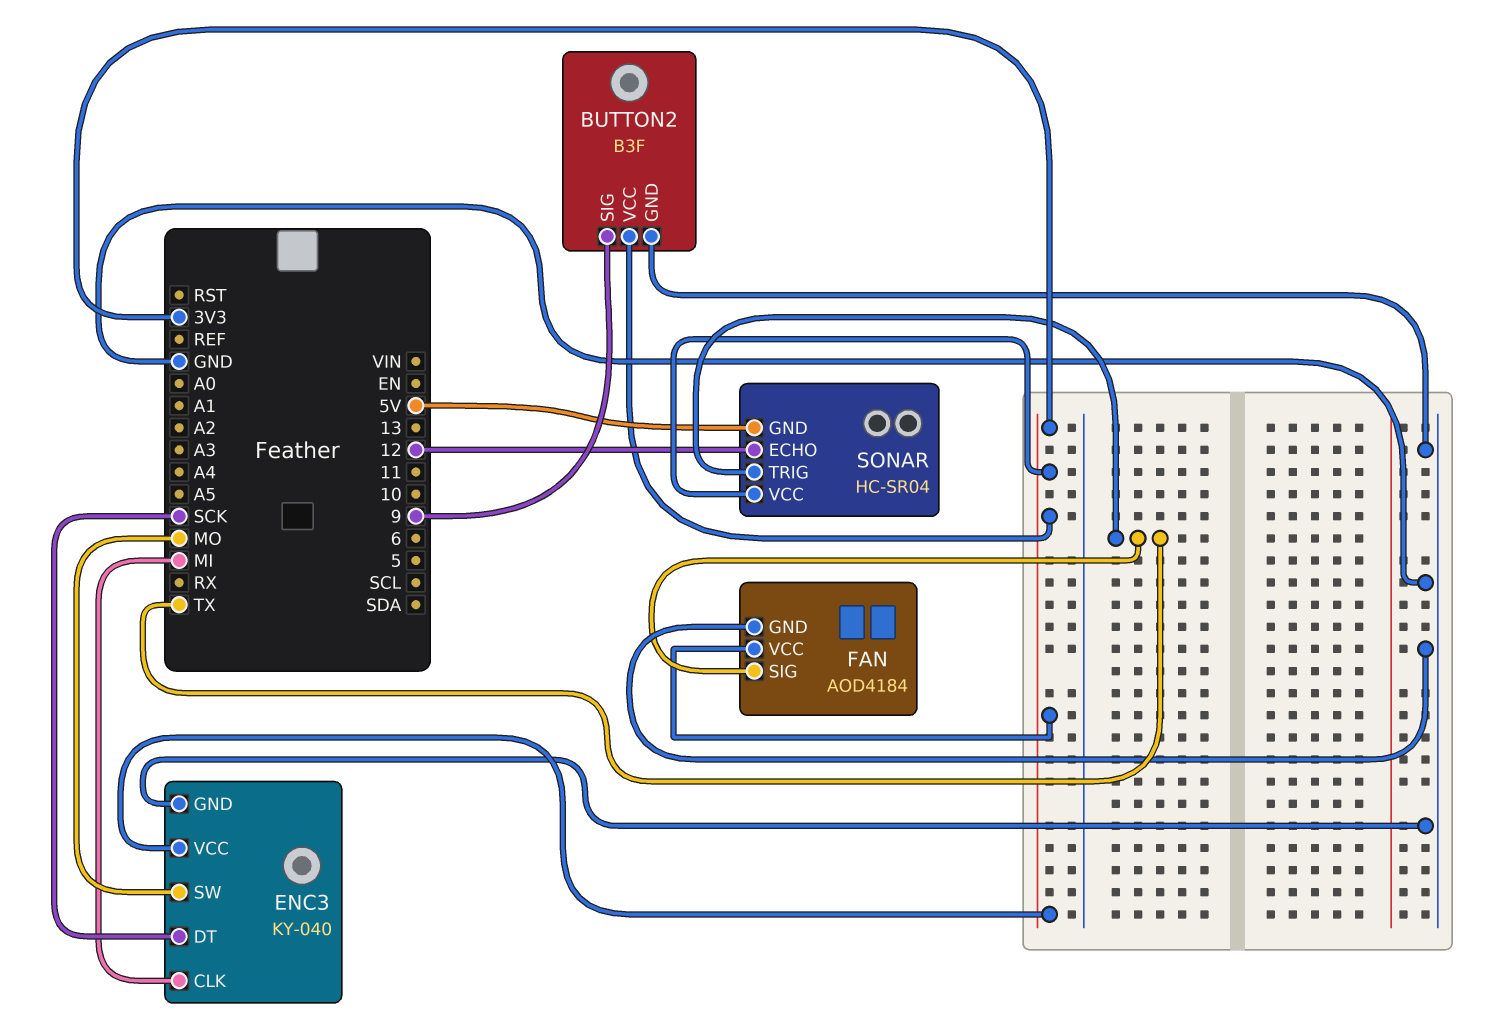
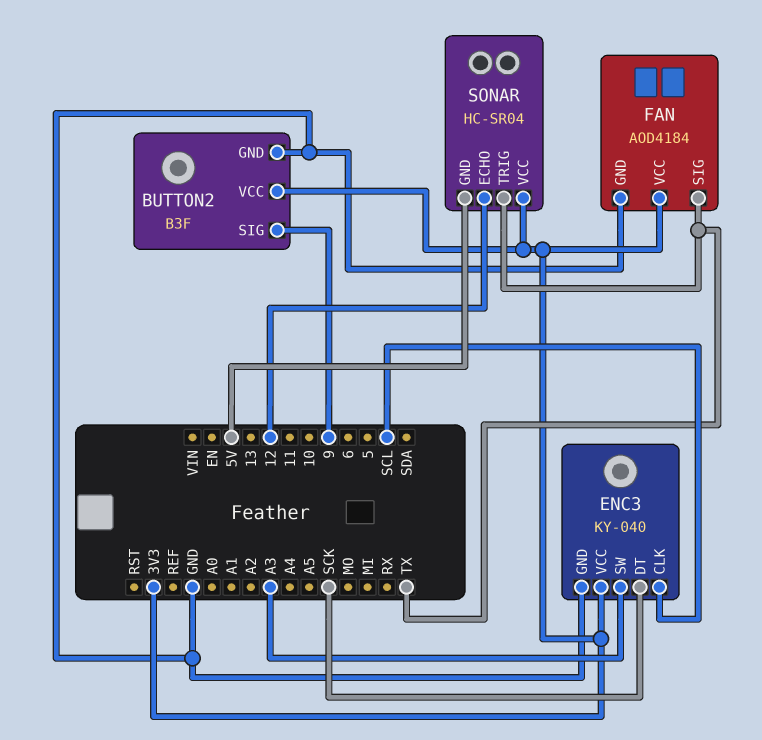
ENC3 pin CLK: MI -> SCL
ENC3 pin SW: MO -> A3

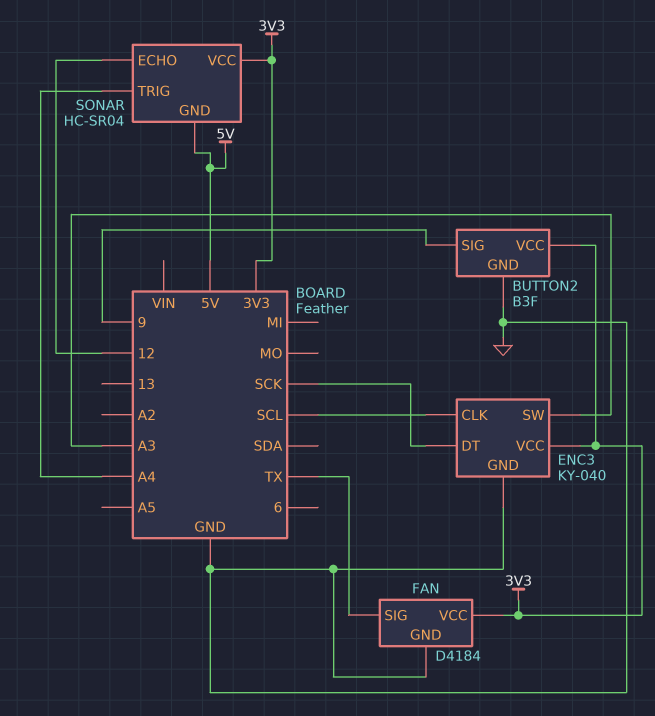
FAN: AOD4184 -> D4184
SONAR pin TRIG: TX -> A4

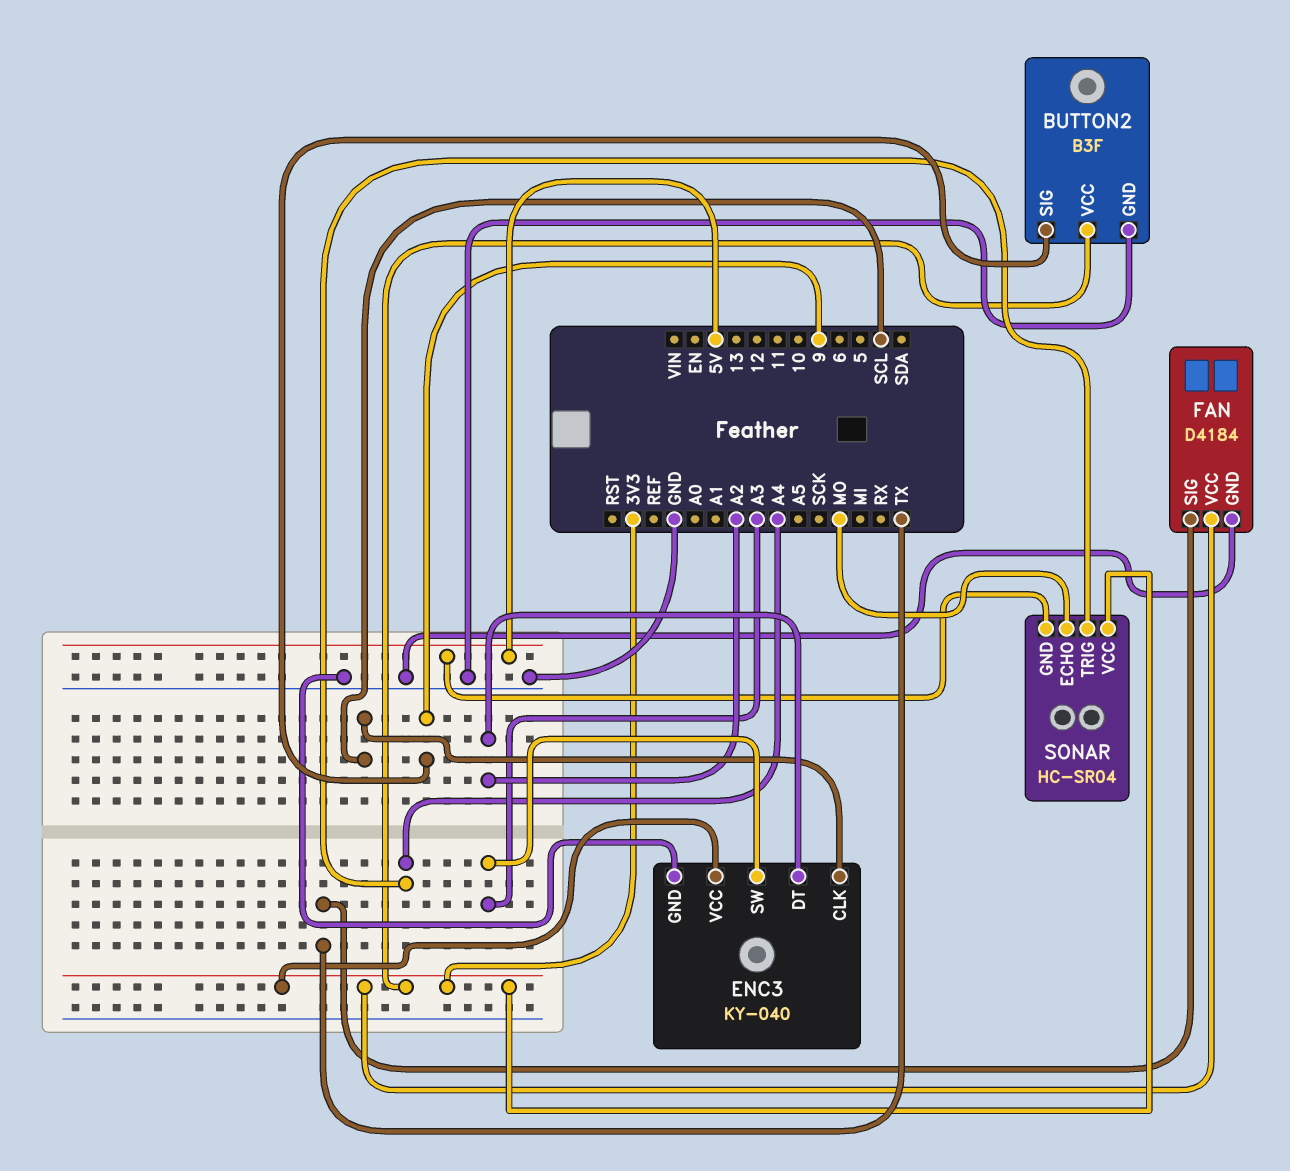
ENC3 pin DT: SCK -> A2
SONAR pin ECHO: 12 -> MO

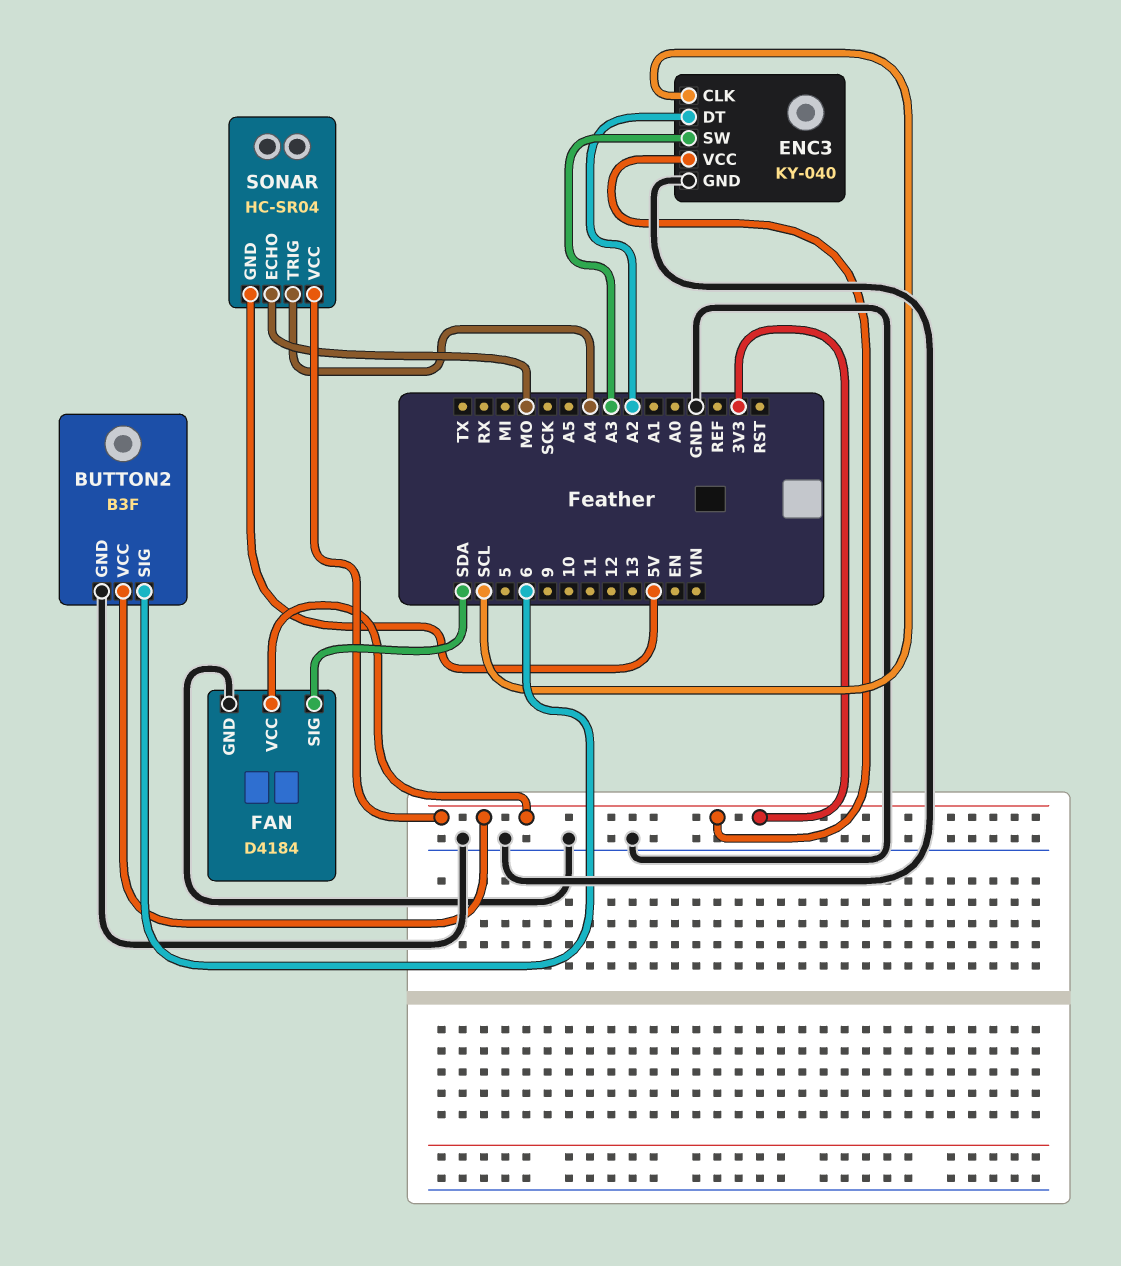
BUTTON2 pin SIG: 9 -> 6
FAN pin SIG: TX -> SDA

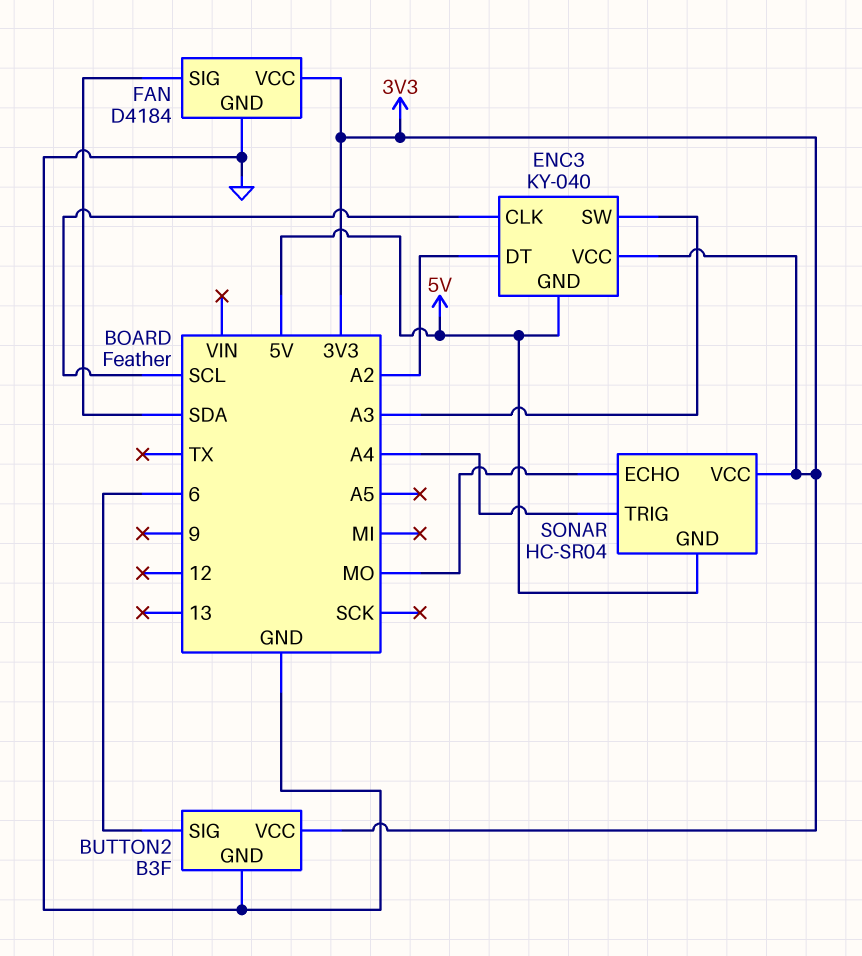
ENC3 pin GND: GND -> 5V

